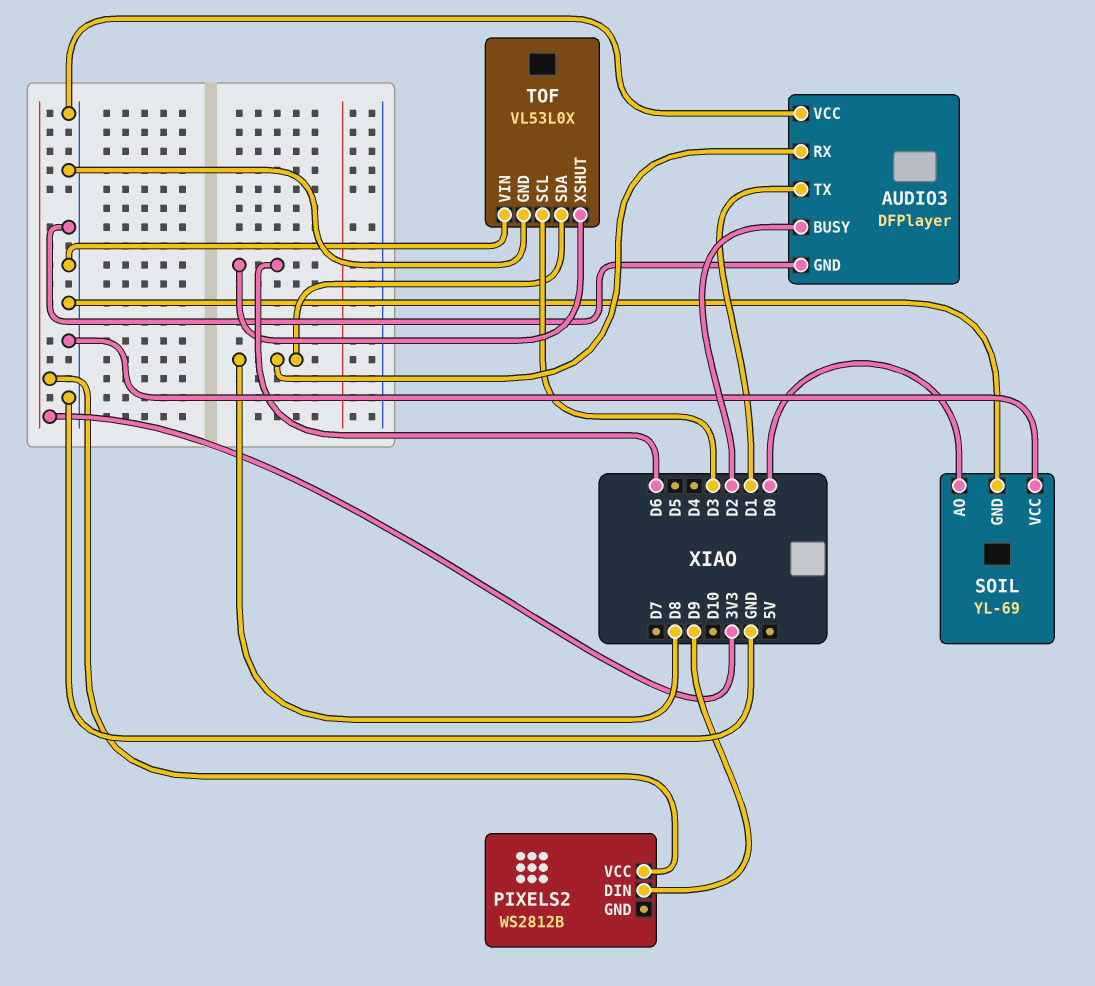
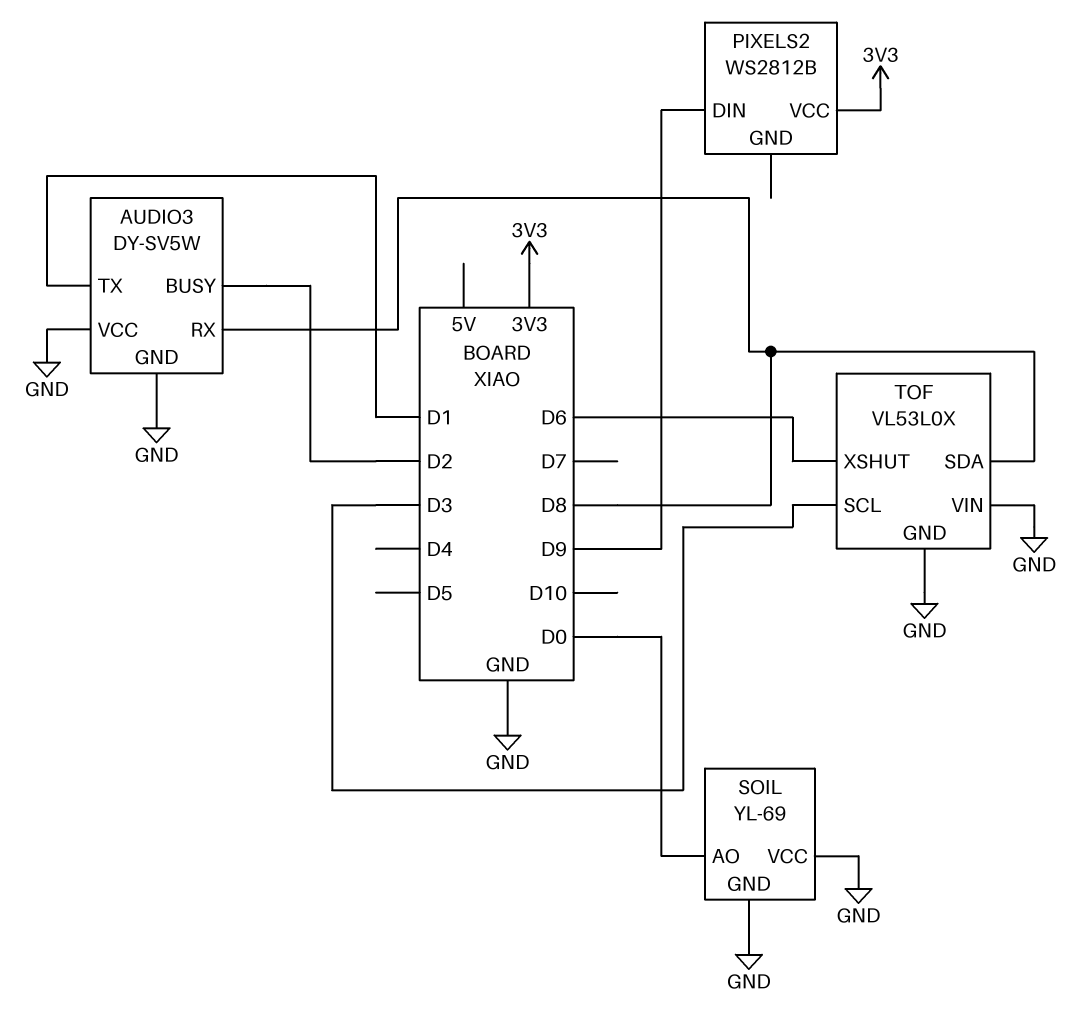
AUDIO3: DFPlayer -> DY-SV5W

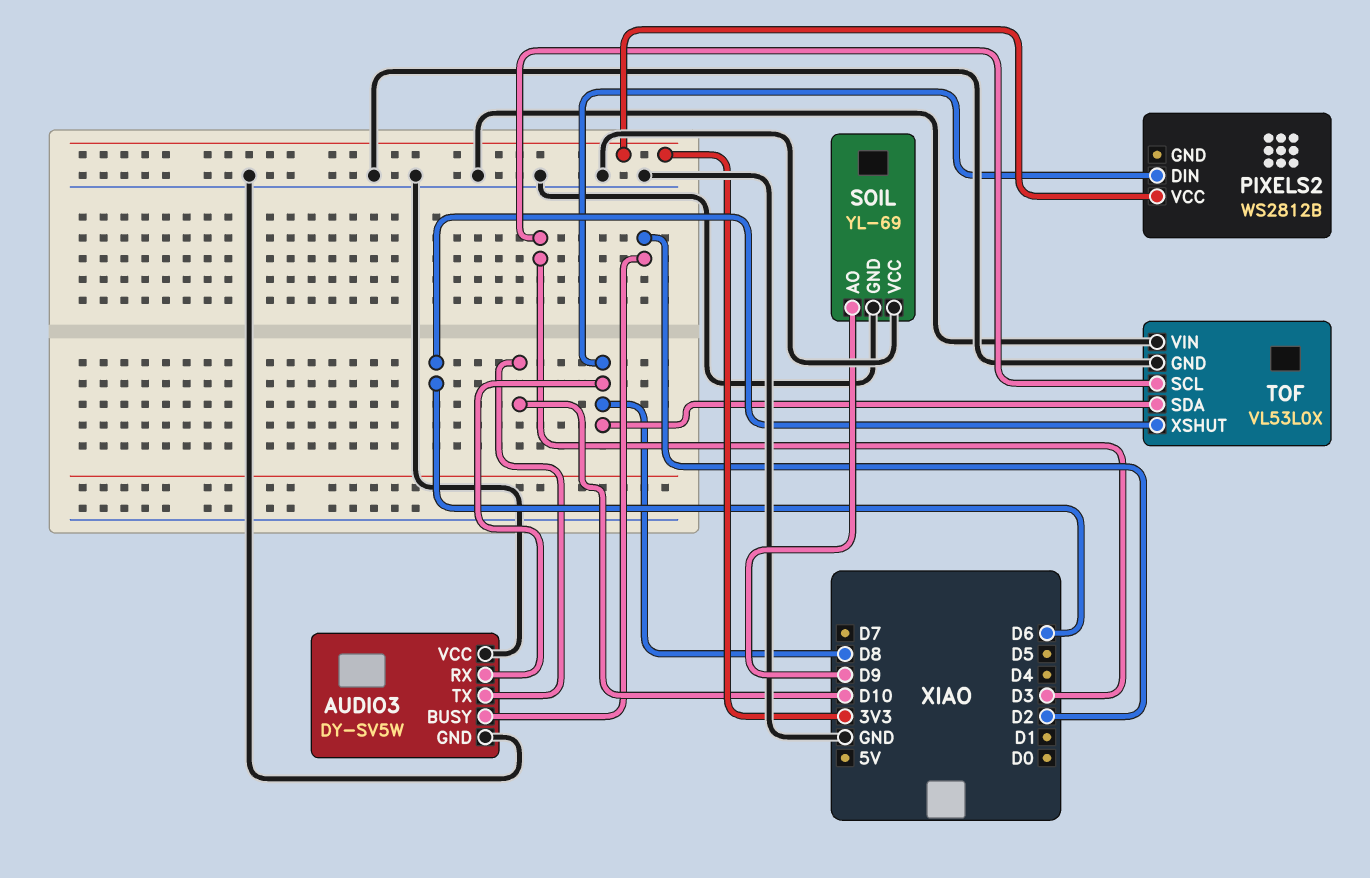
AUDIO3 pin TX: D1 -> D10
PIXELS2 pin DIN: D9 -> D8
SOIL pin AO: D0 -> D9

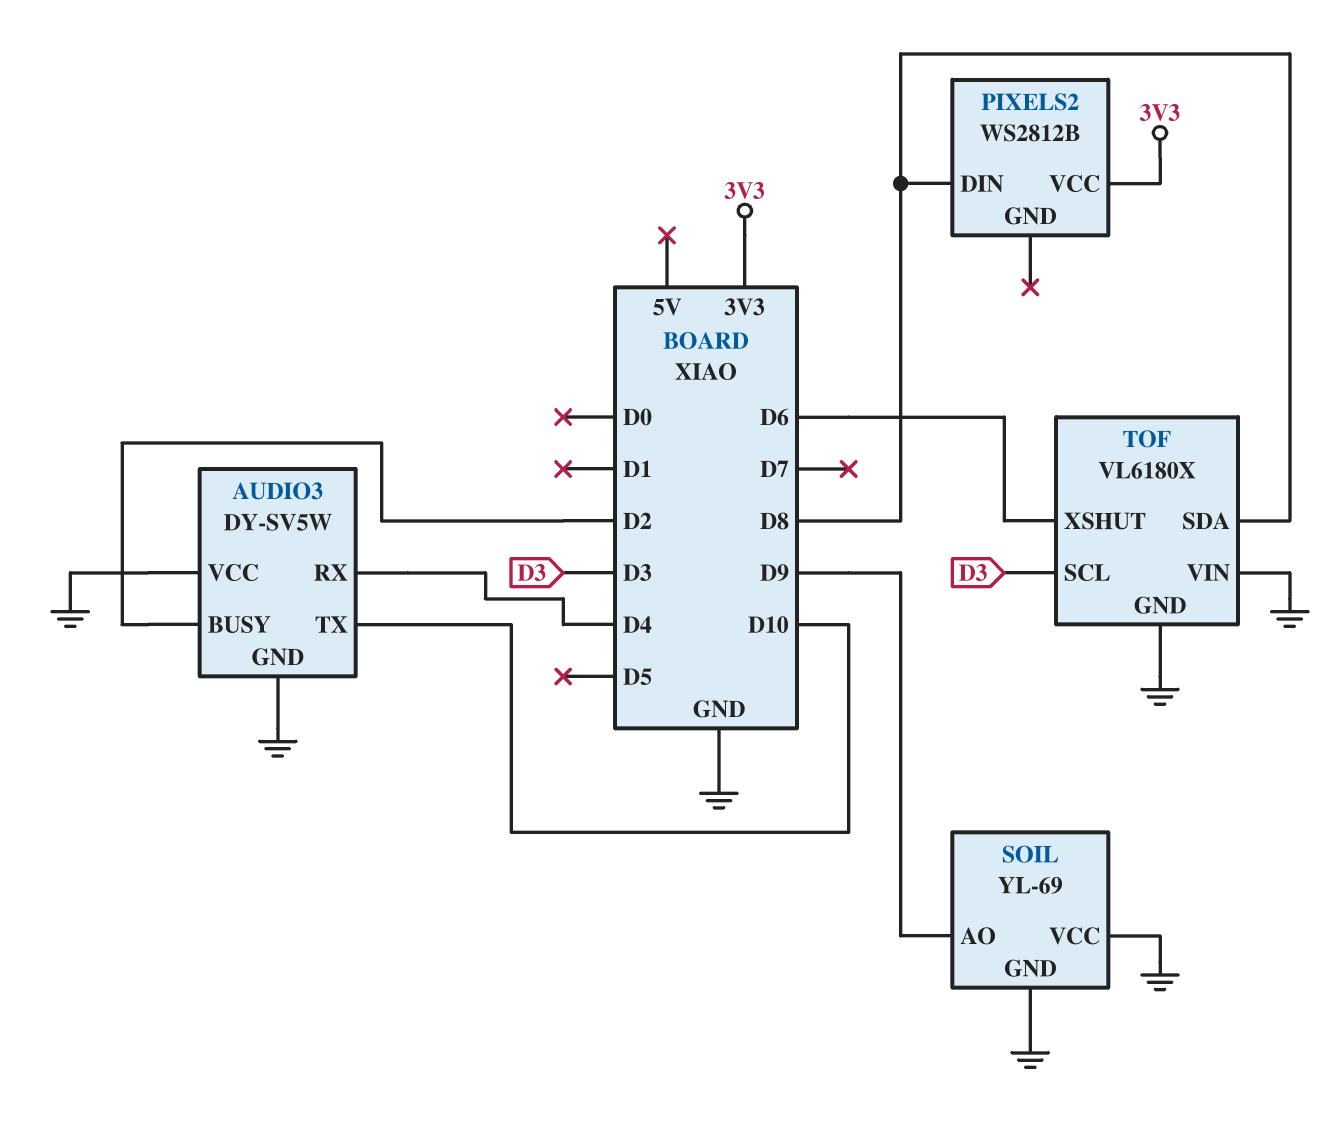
AUDIO3 pin RX: D8 -> D4
TOF: VL53L0X -> VL6180X

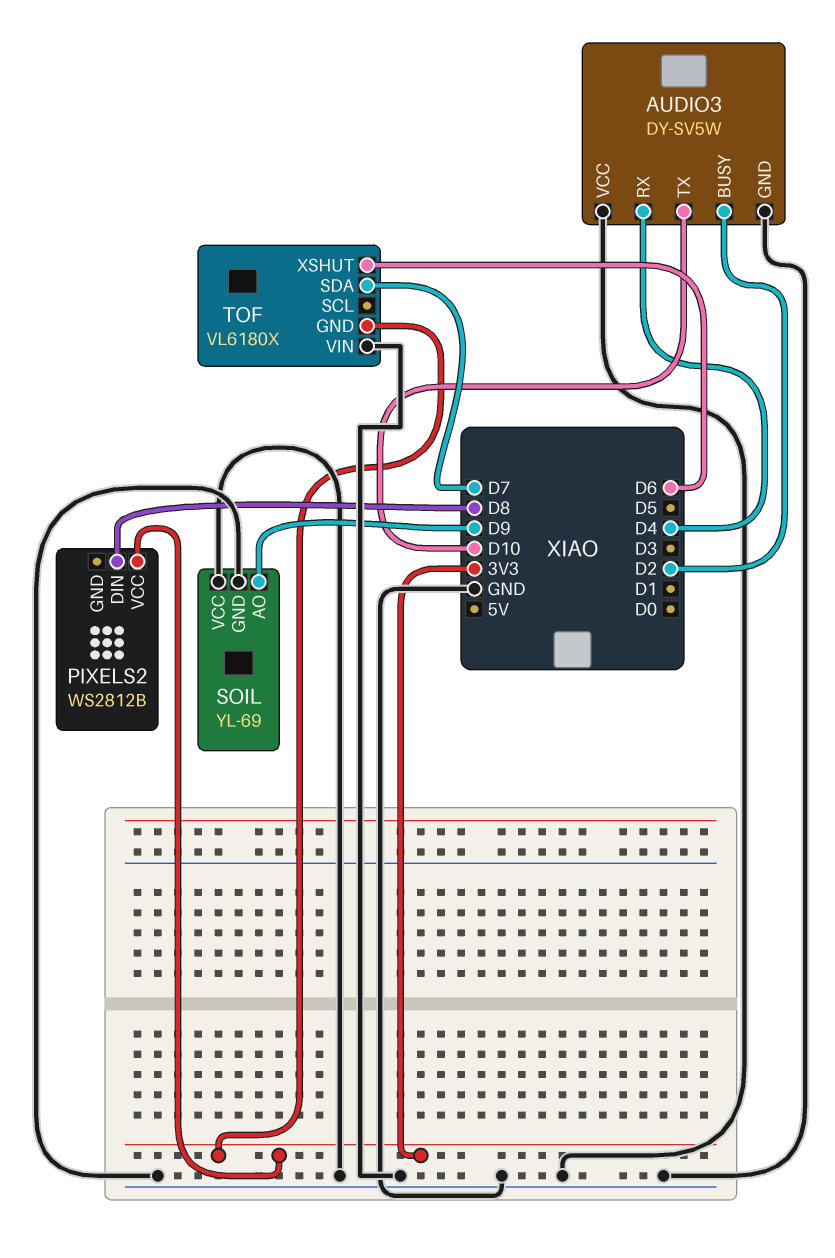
TOF pin GND: GND -> 3V3
TOF pin SCL: D3 -> none
TOF pin SDA: D8 -> D7

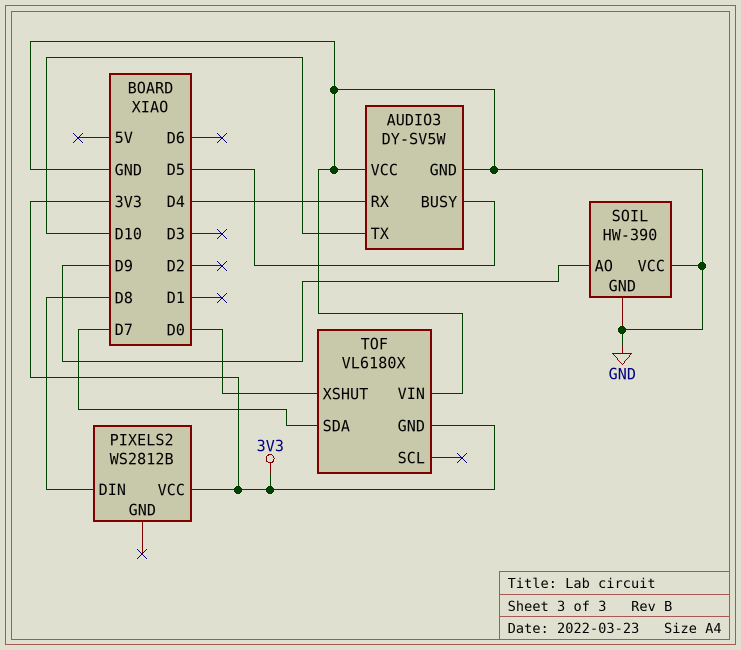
AUDIO3 pin BUSY: D2 -> D5
SOIL: YL-69 -> HW-390
TOF pin XSHUT: D6 -> D0

